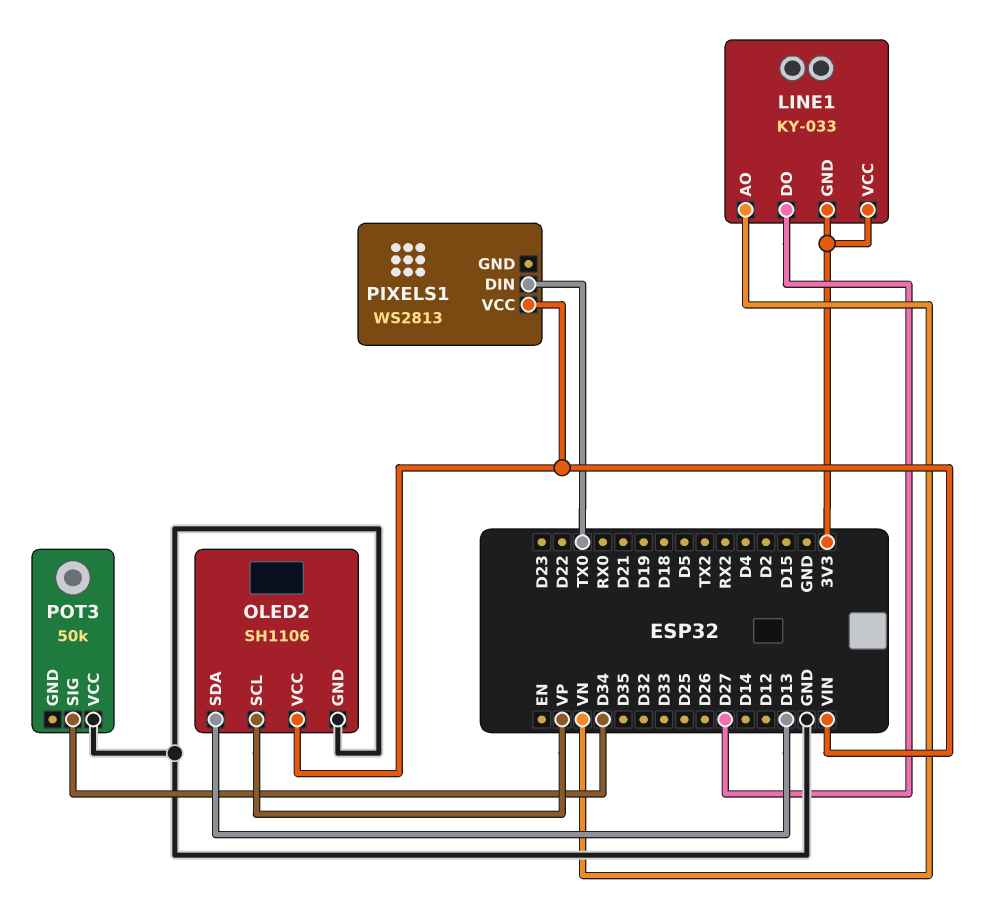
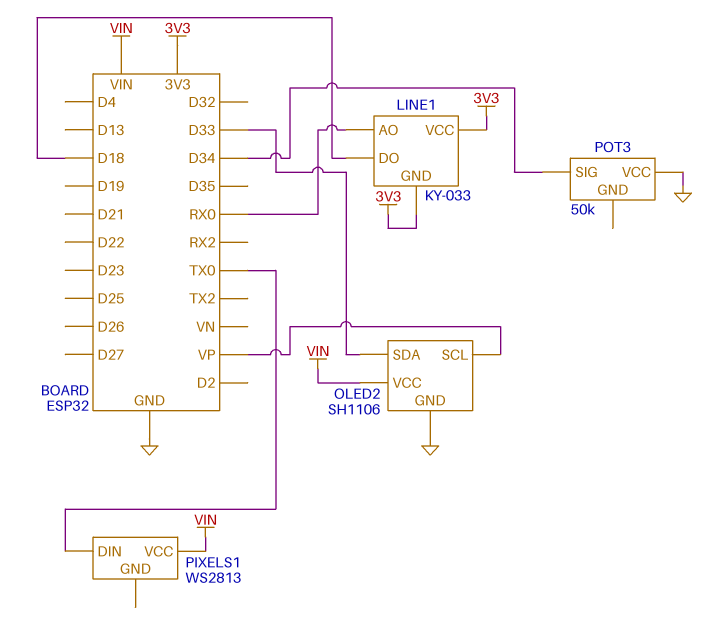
LINE1 pin AO: VN -> RX0
LINE1 pin DO: D27 -> D18
OLED2 pin SDA: D13 -> D33

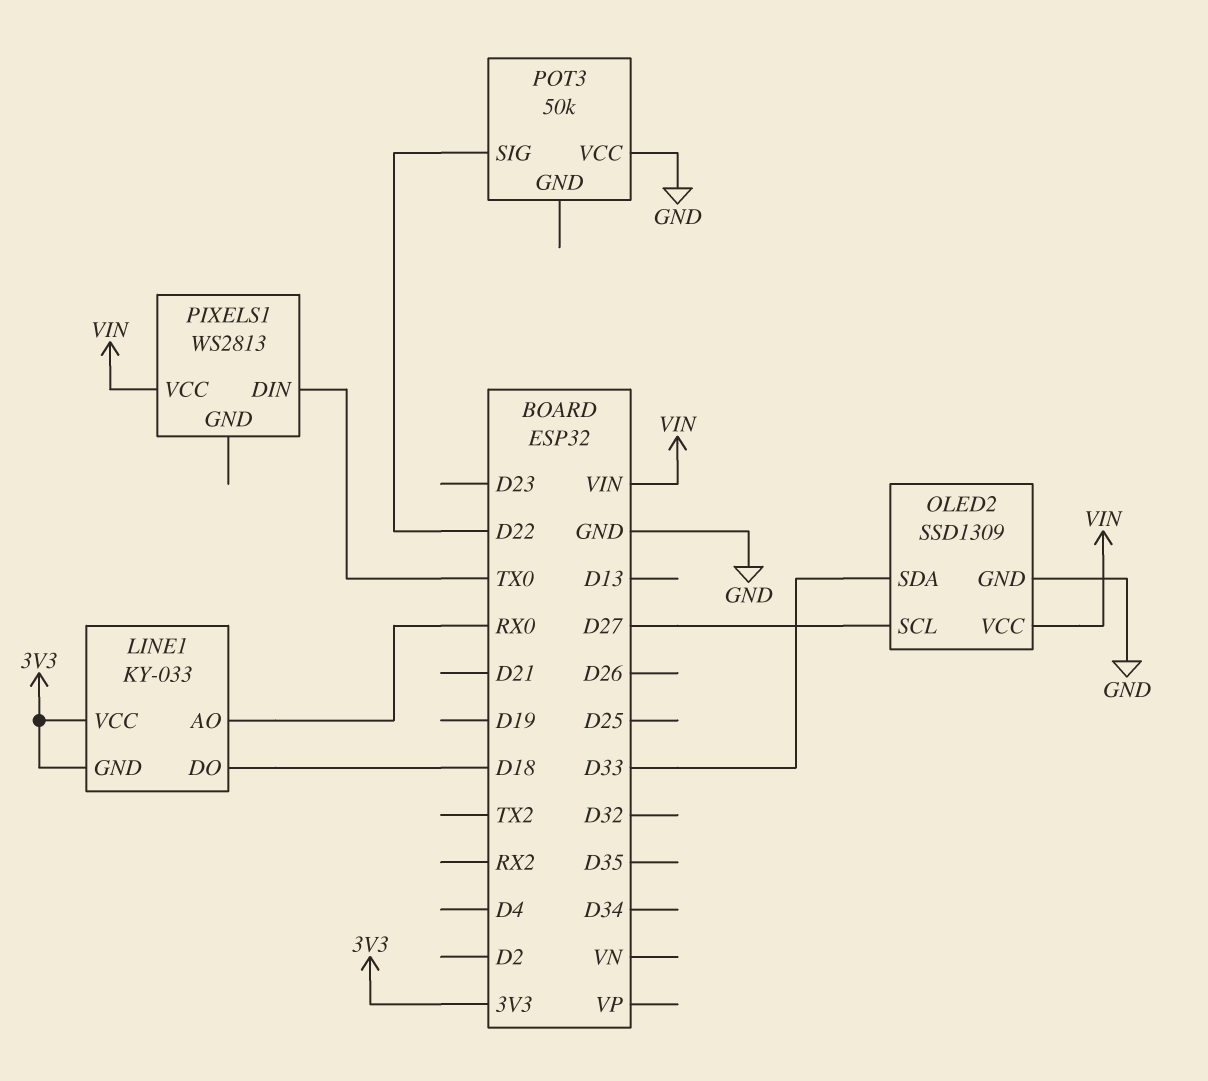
OLED2: SH1106 -> SSD1309
OLED2 pin SCL: VP -> D27
POT3 pin SIG: D34 -> D22

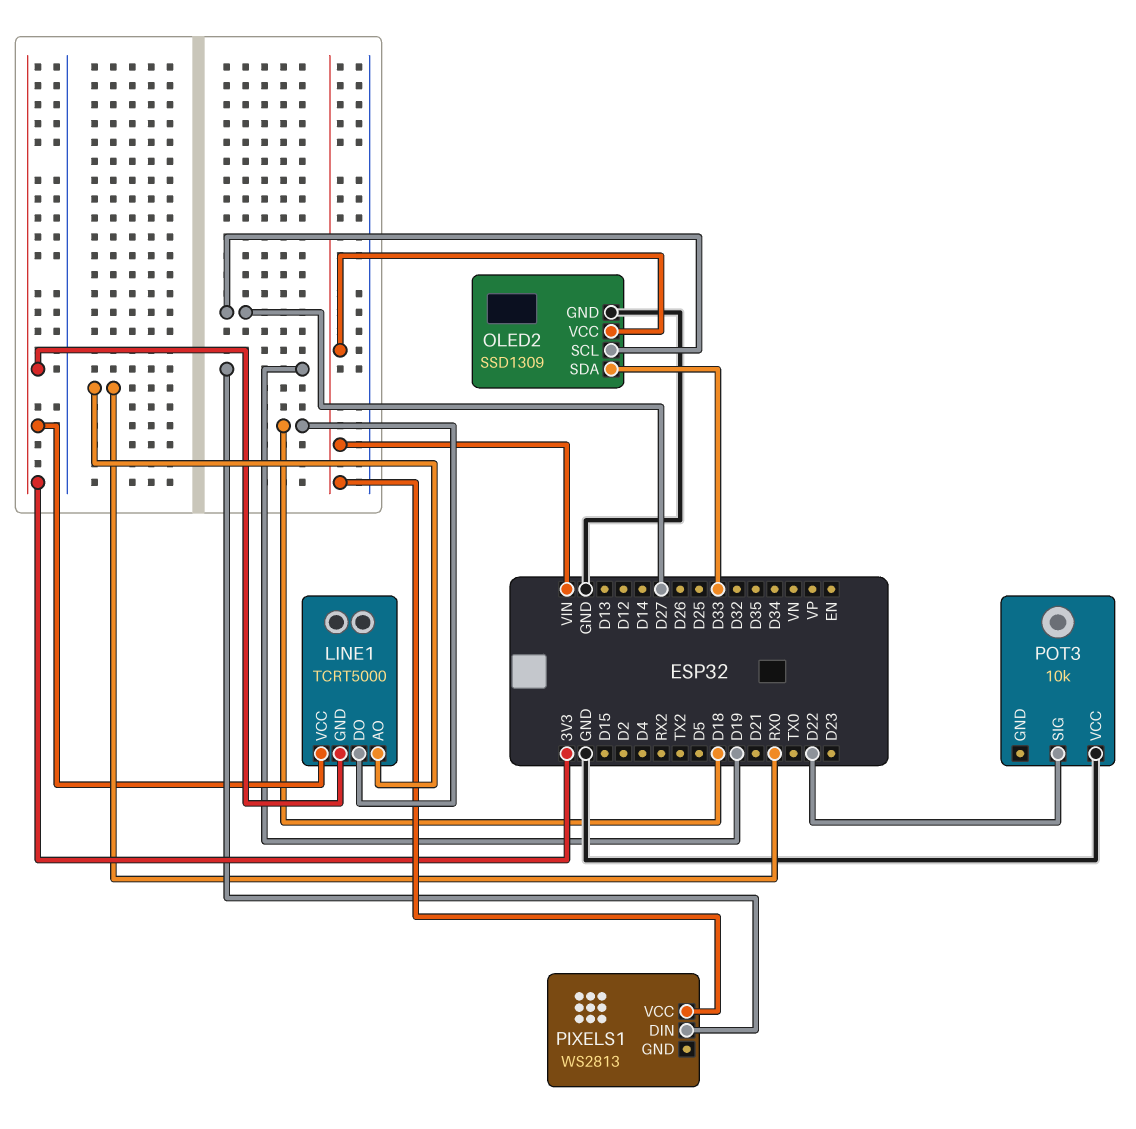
LINE1: KY-033 -> TCRT5000
PIXELS1 pin DIN: TX0 -> D19
POT3: 50k -> 10k

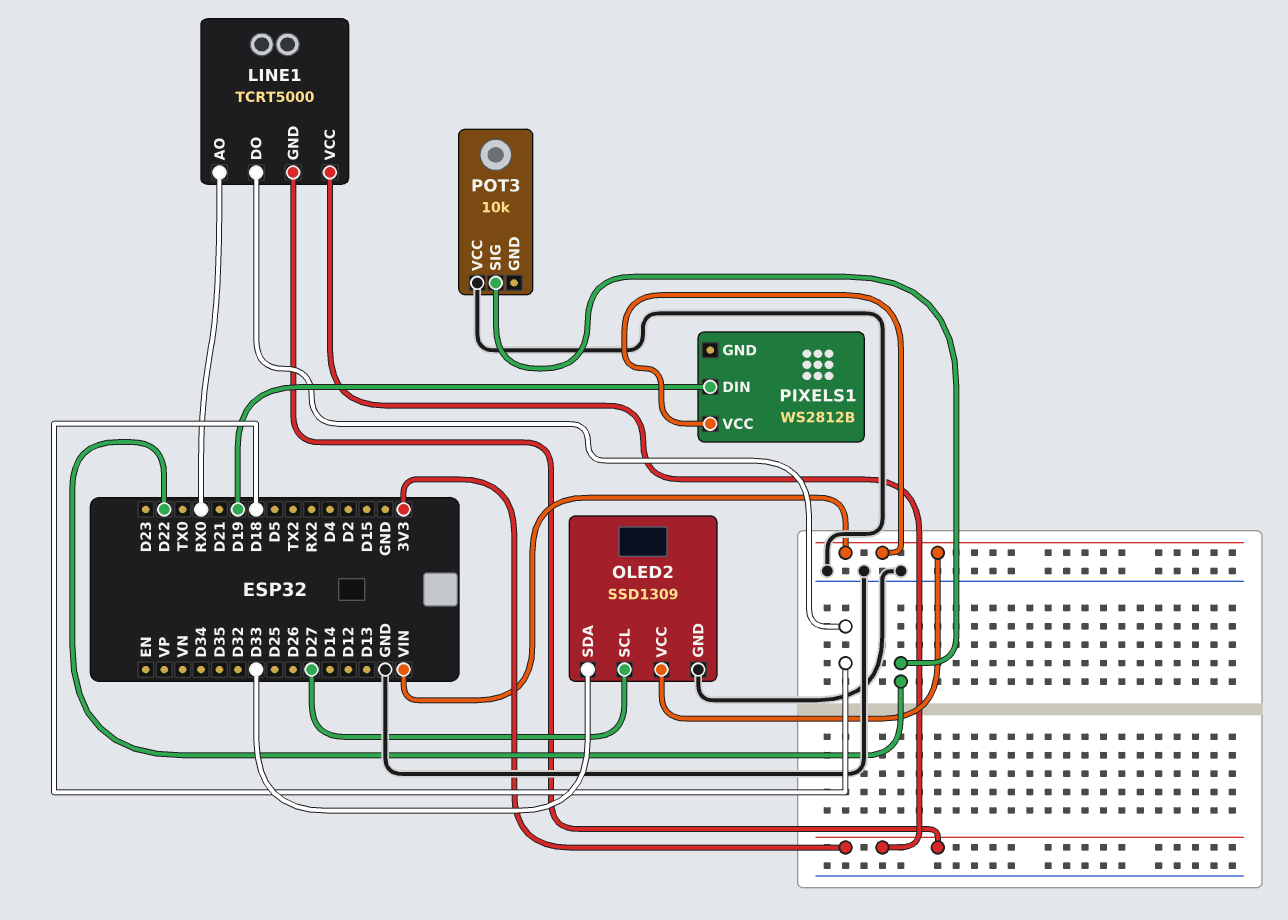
PIXELS1: WS2813 -> WS2812B

